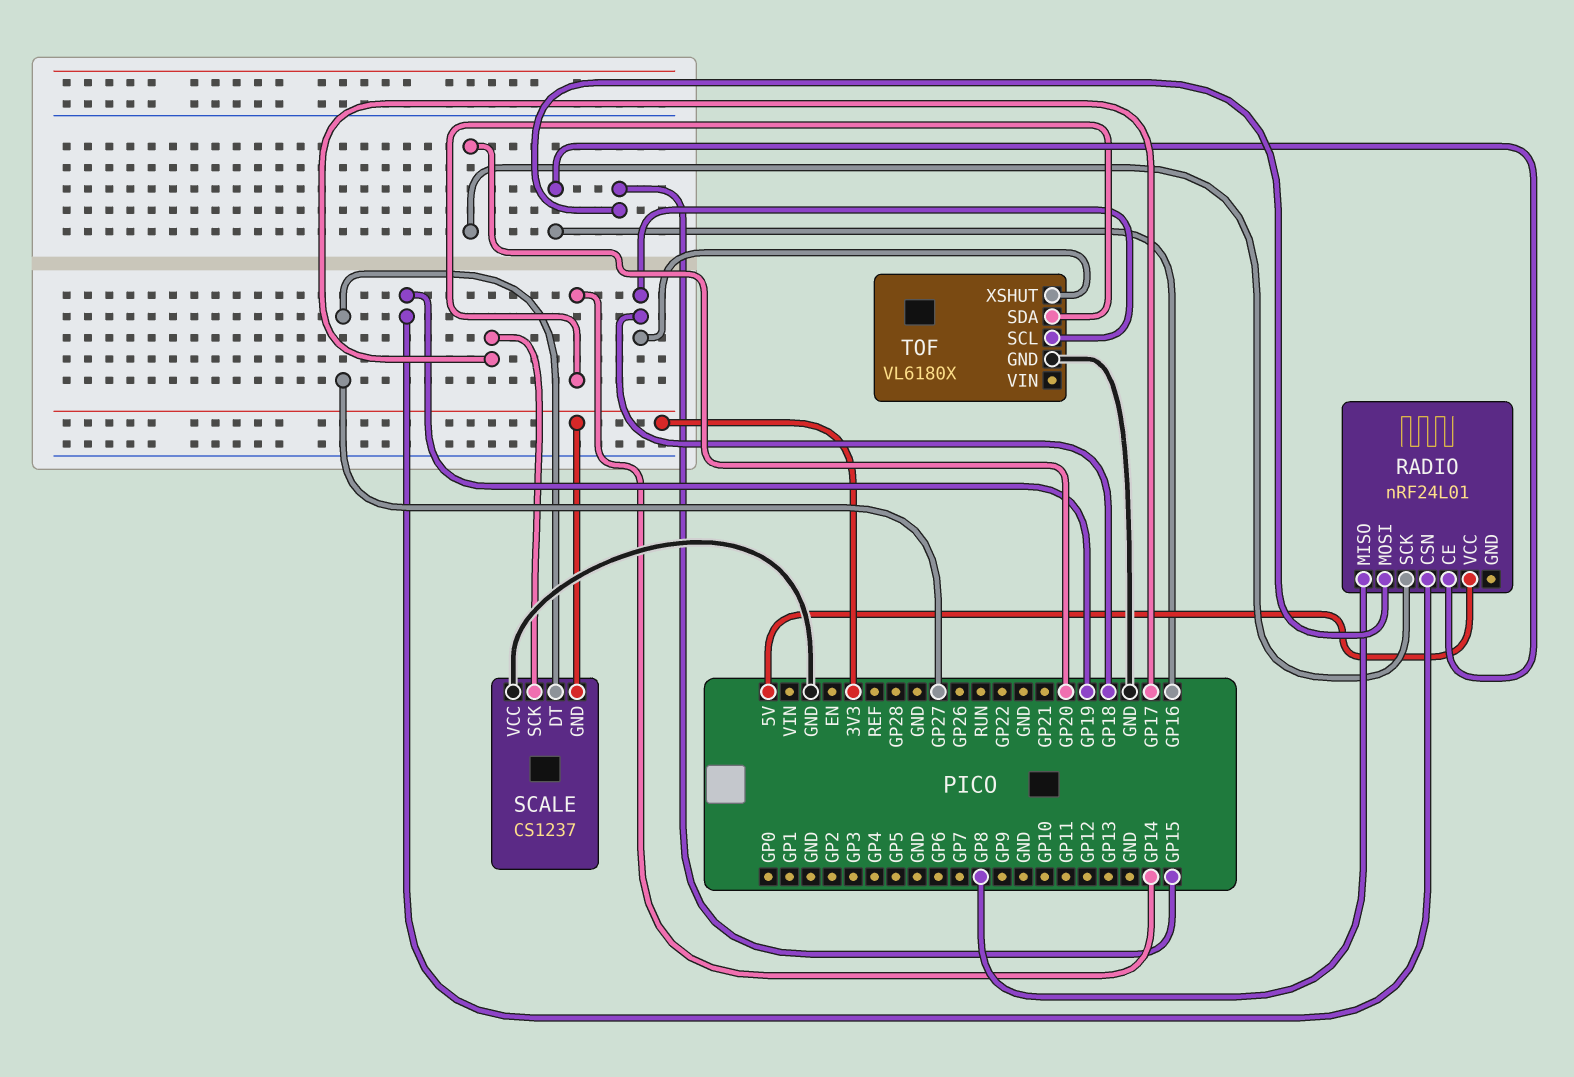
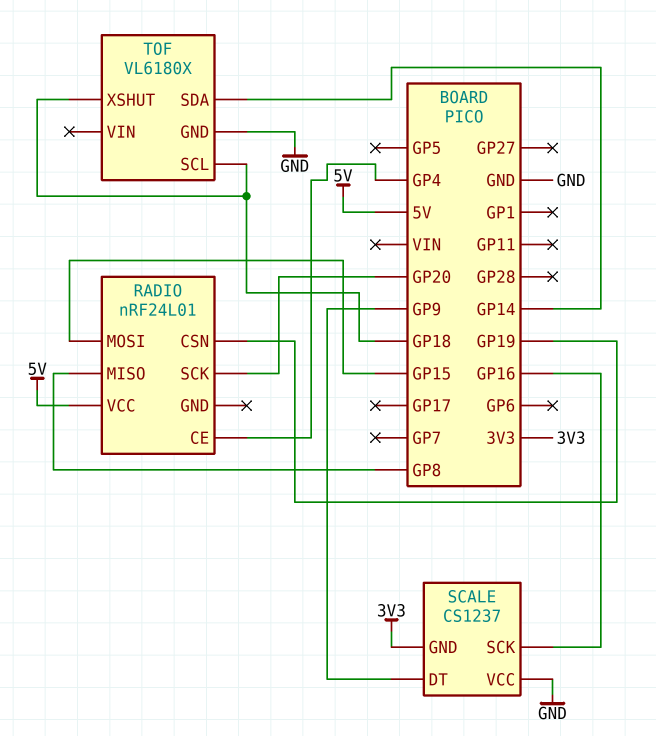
RADIO pin CE: GP16 -> GP4
SCALE pin DT: GP27 -> GP9
SCALE pin SCK: GP17 -> GP16

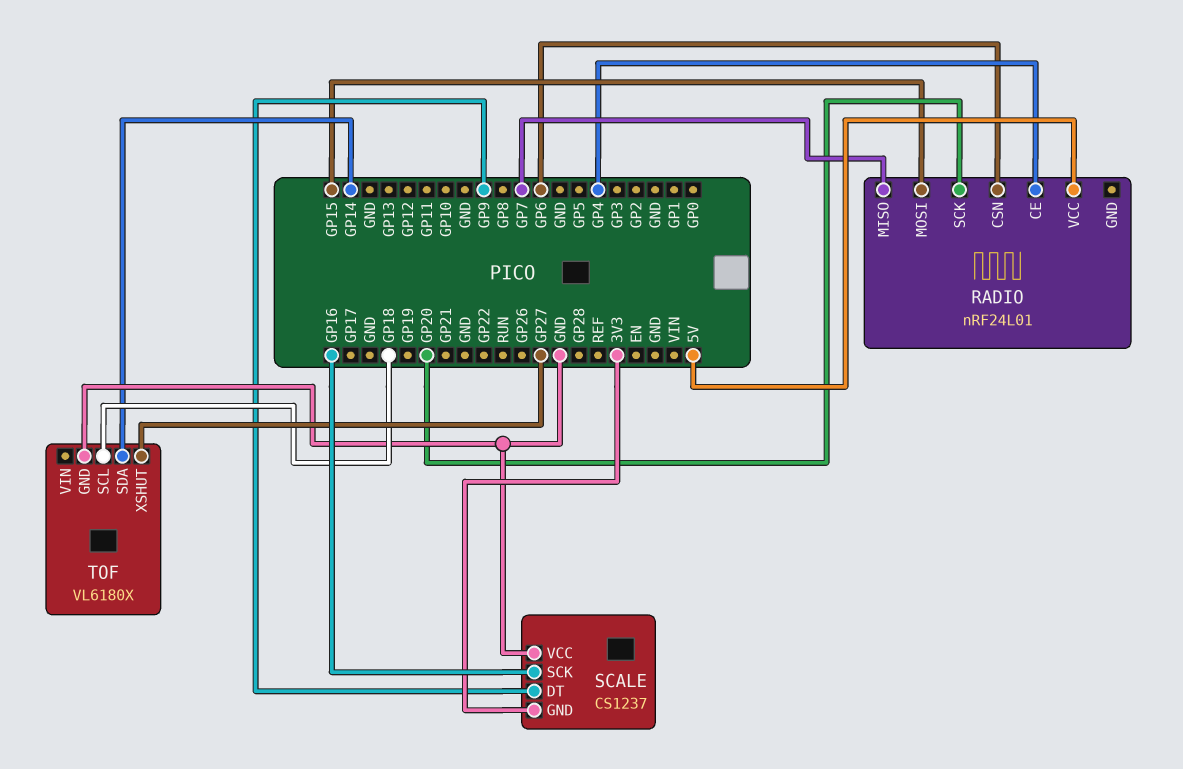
RADIO pin CSN: GP19 -> GP6
RADIO pin MISO: GP8 -> GP7
TOF pin XSHUT: GP18 -> GP27

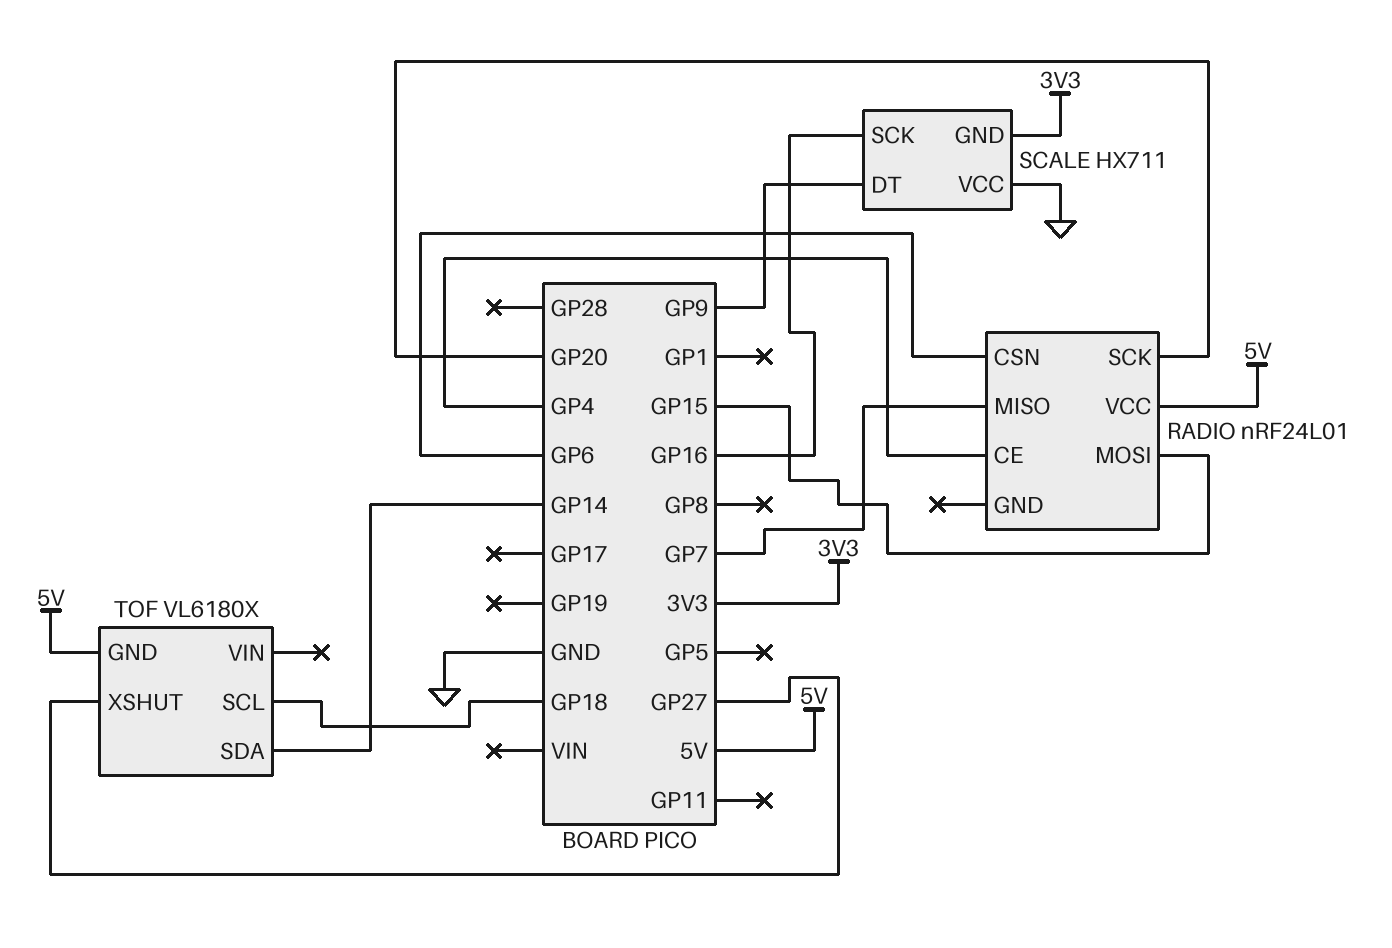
SCALE: CS1237 -> HX711
TOF pin GND: GND -> 5V

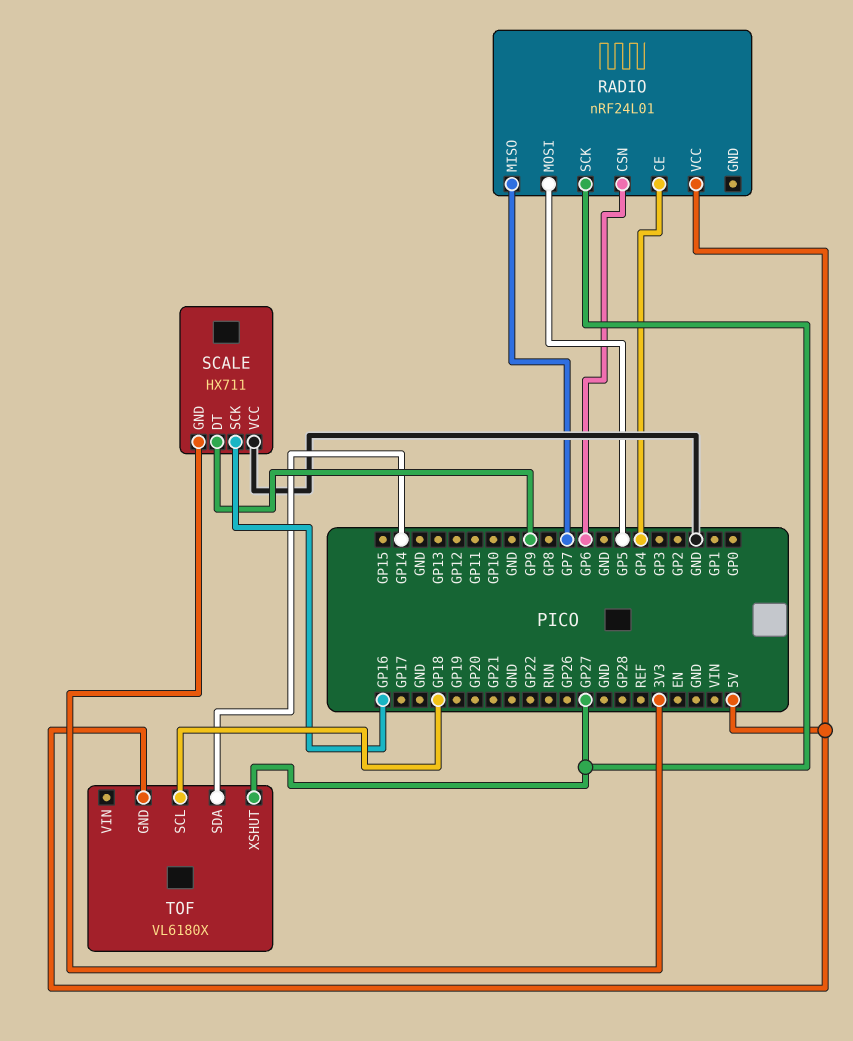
RADIO pin MOSI: GP15 -> GP5
RADIO pin SCK: GP20 -> GP27

